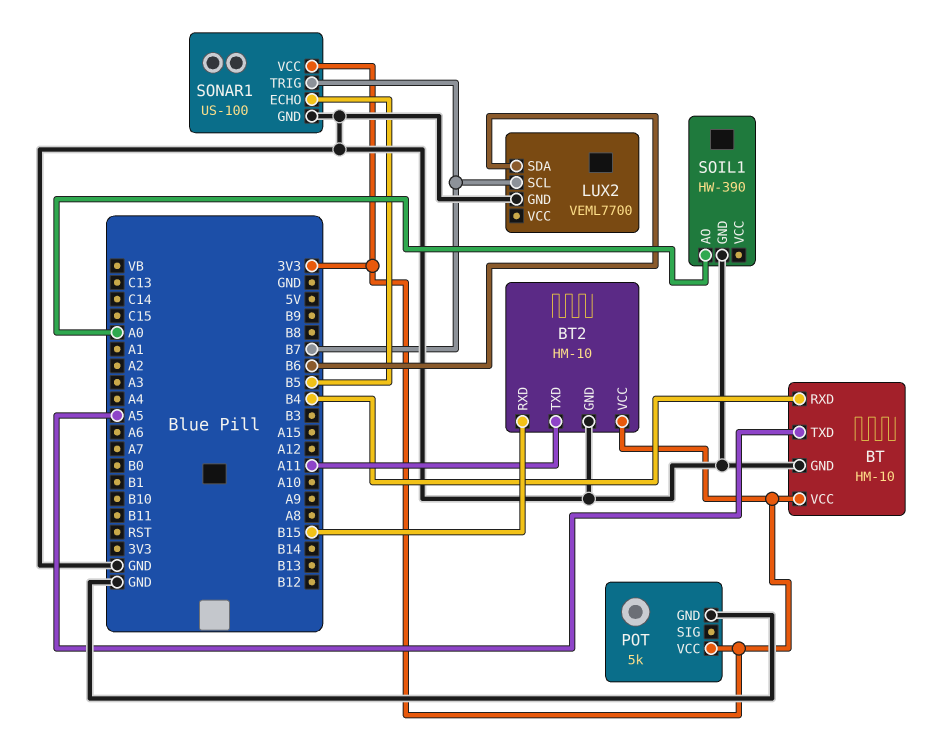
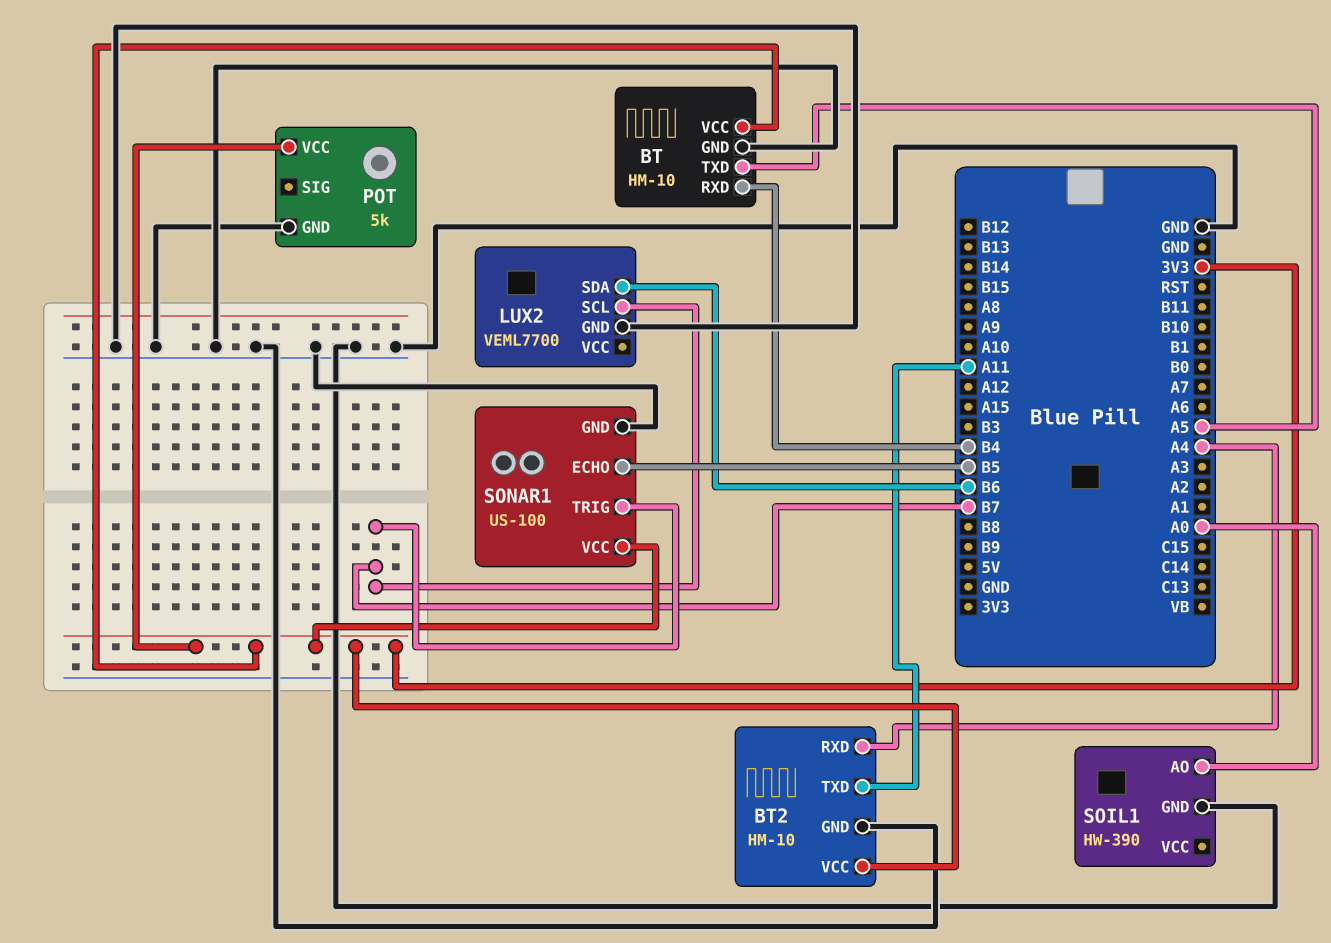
BT2 pin RXD: B15 -> A4

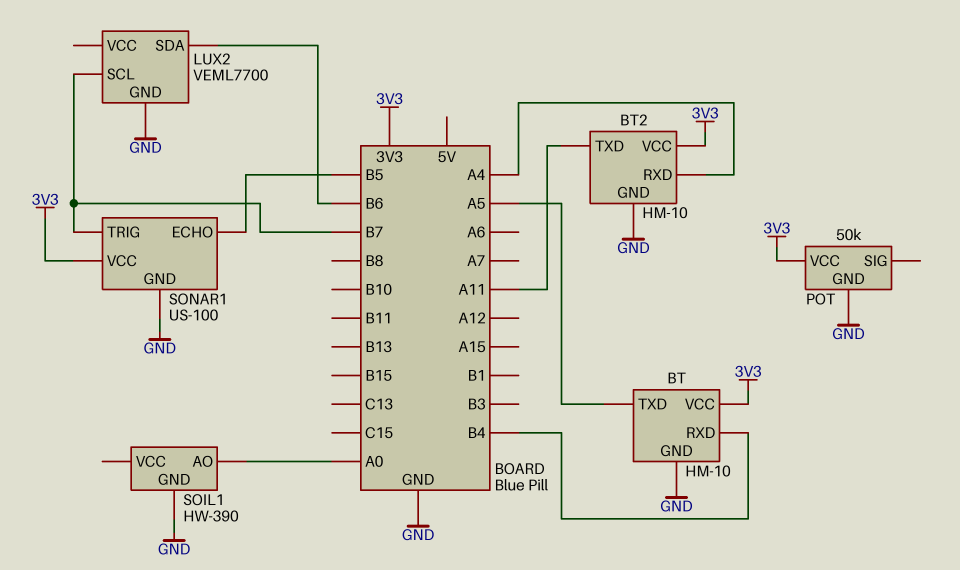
POT: 5k -> 50k

